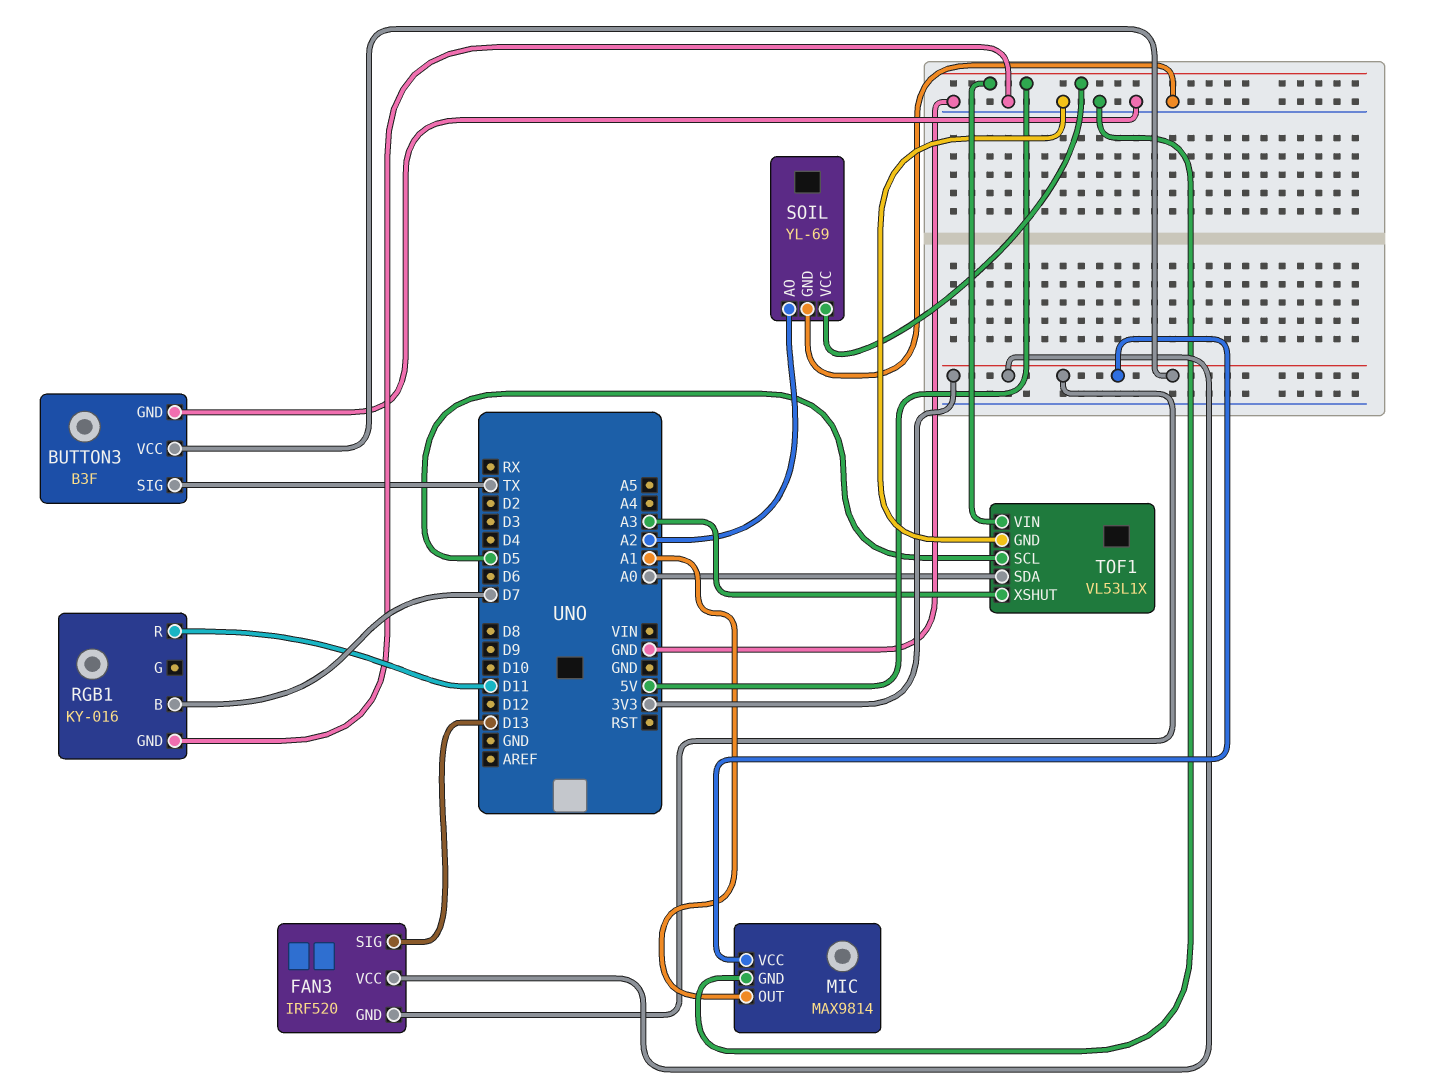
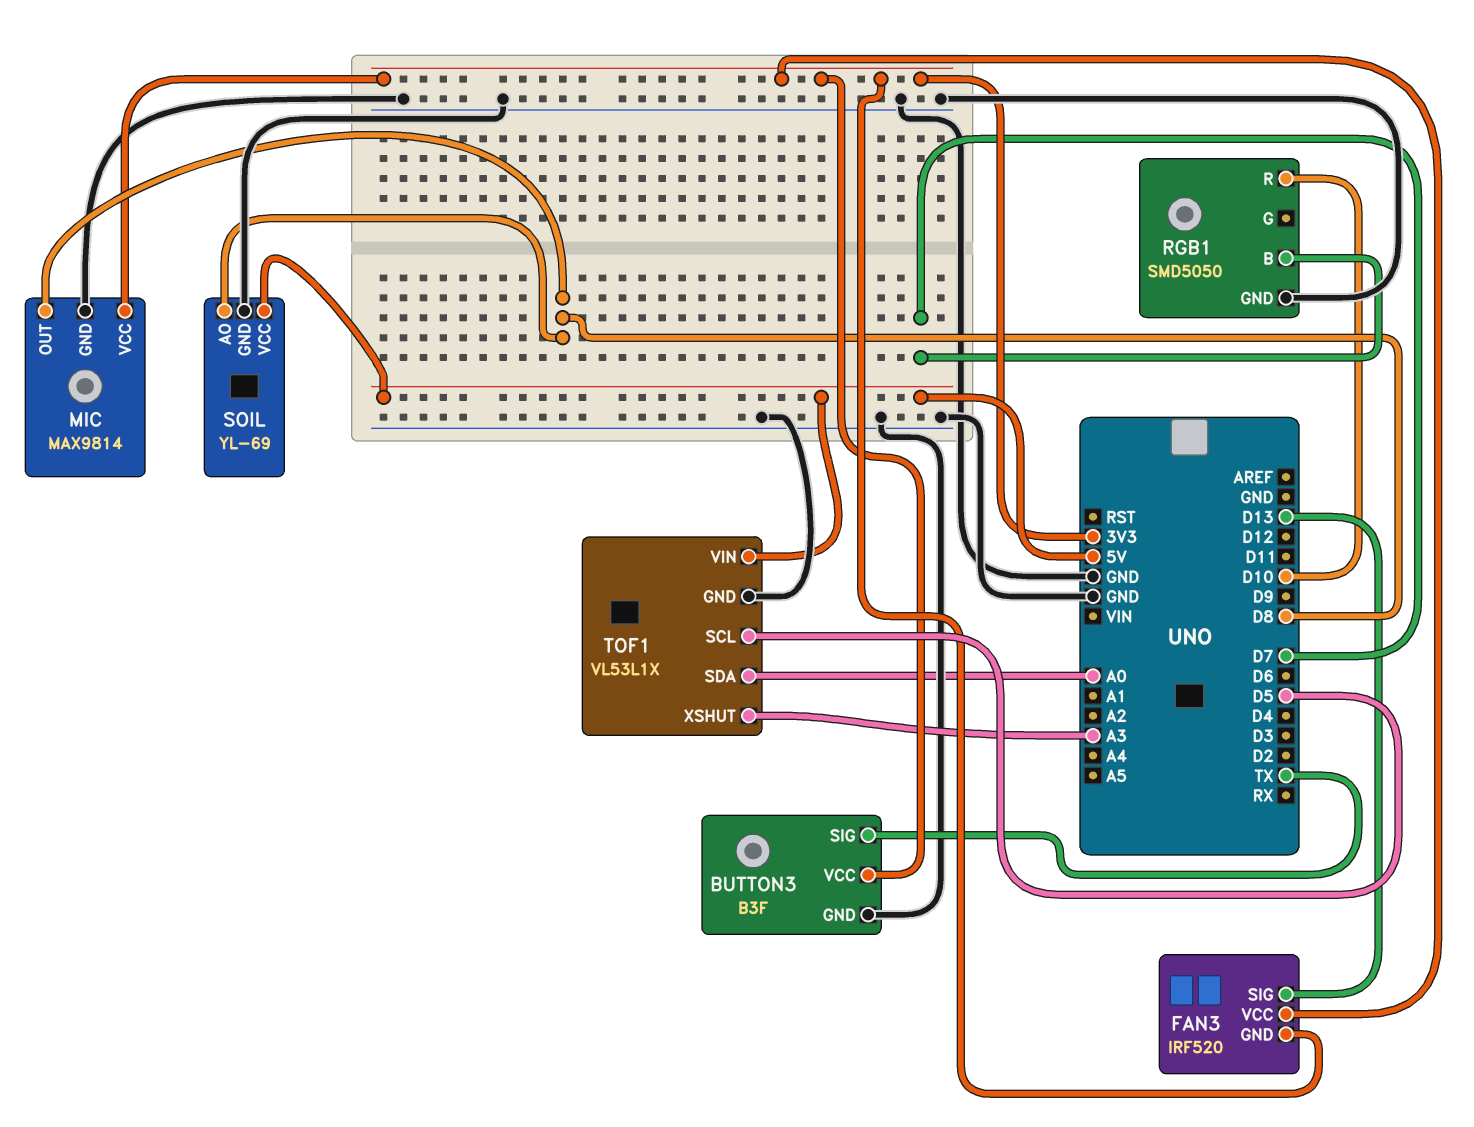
MIC pin OUT: A1 -> D8
RGB1: KY-016 -> SMD5050
RGB1 pin R: D11 -> D10
SOIL pin AO: A2 -> D8

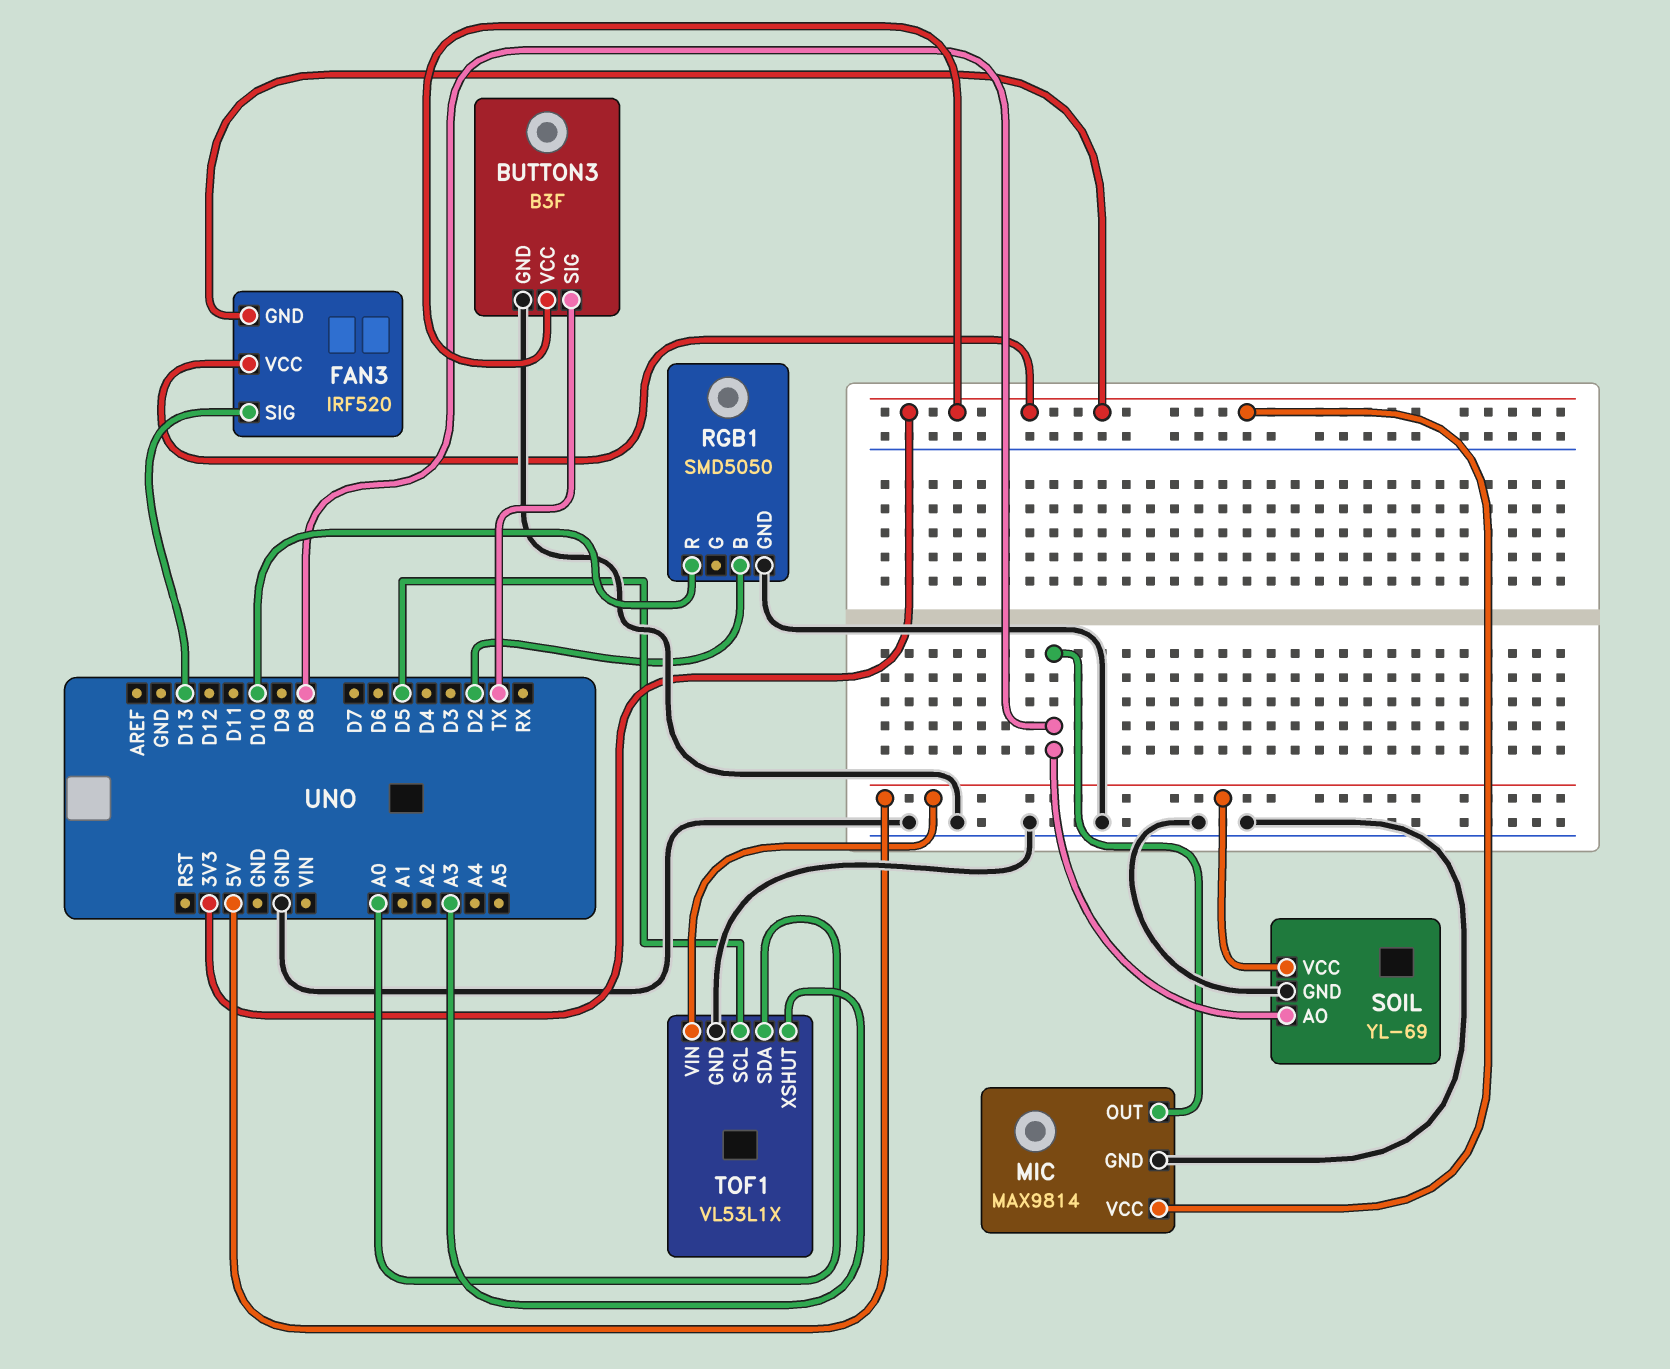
RGB1 pin B: D7 -> D2

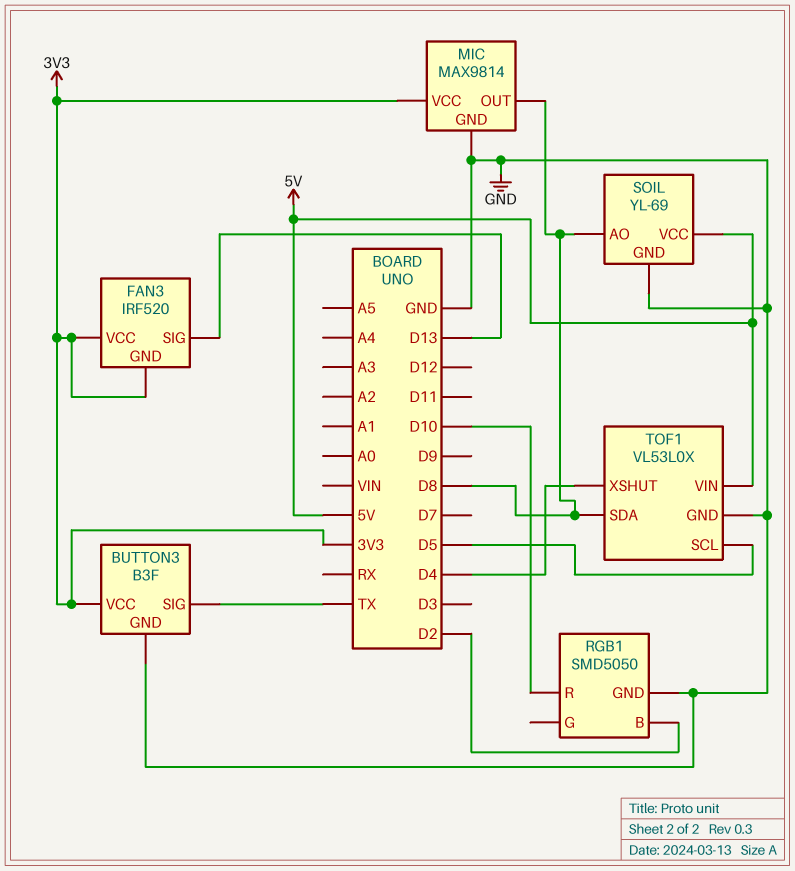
TOF1: VL53L1X -> VL53L0X
TOF1 pin SDA: A0 -> D8
TOF1 pin XSHUT: A3 -> D4

